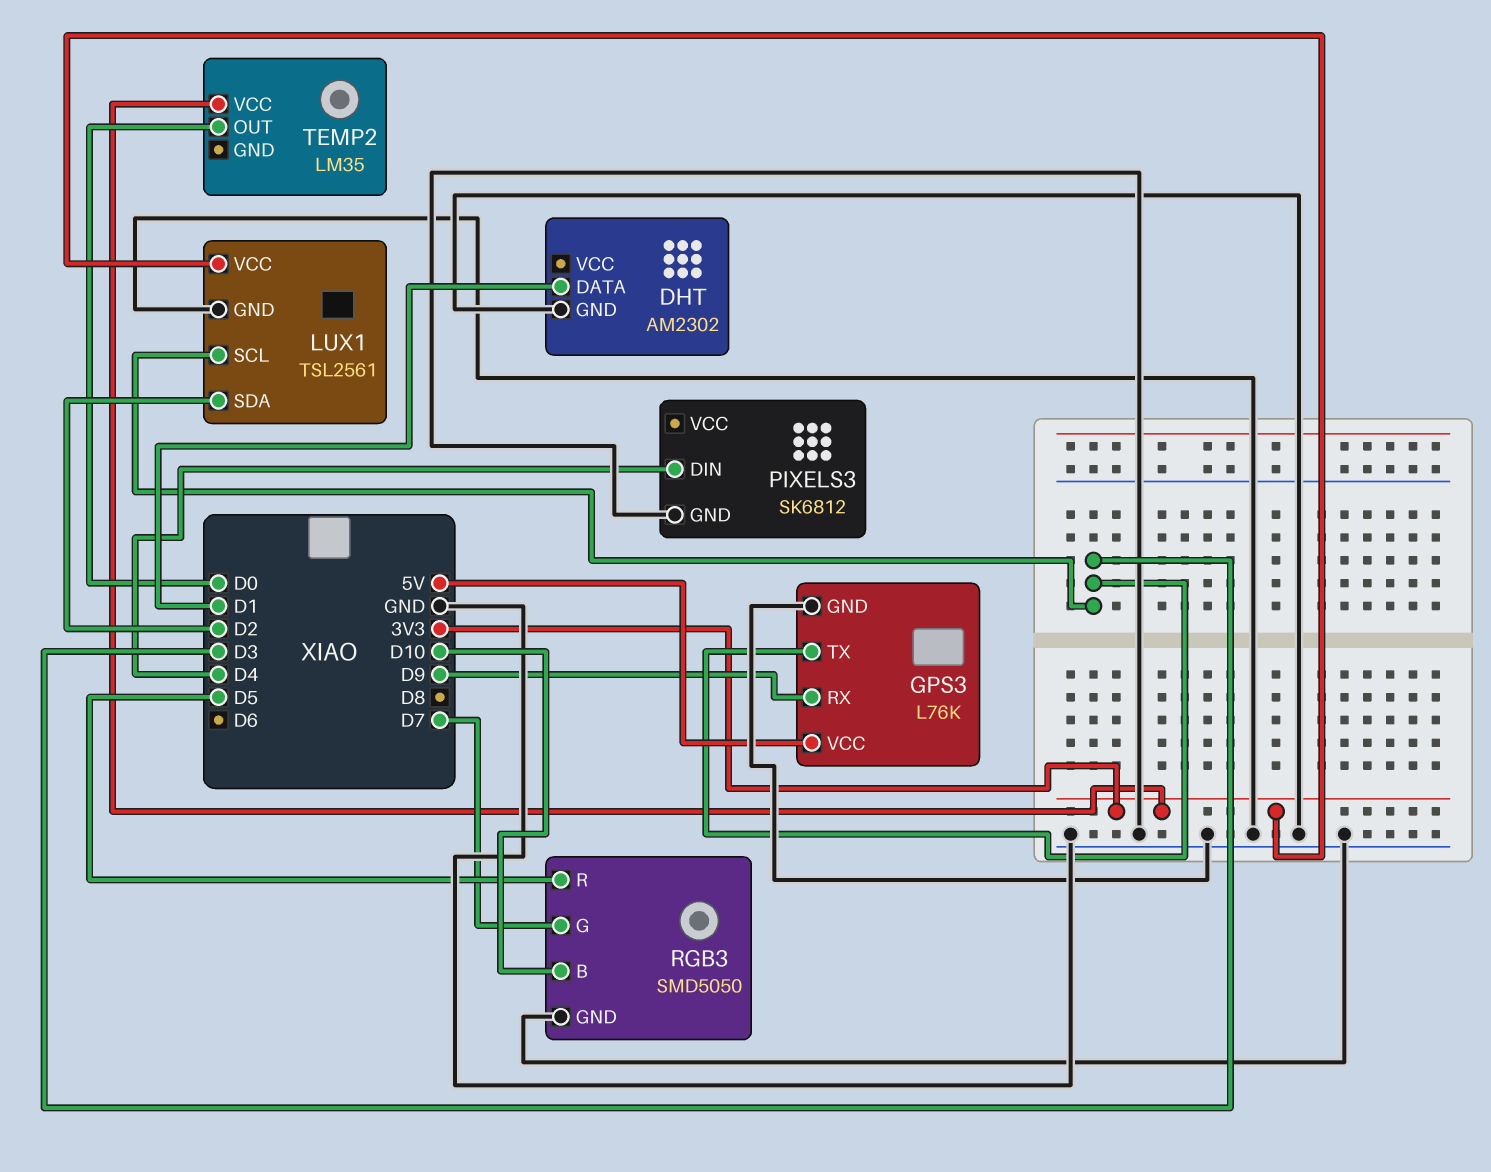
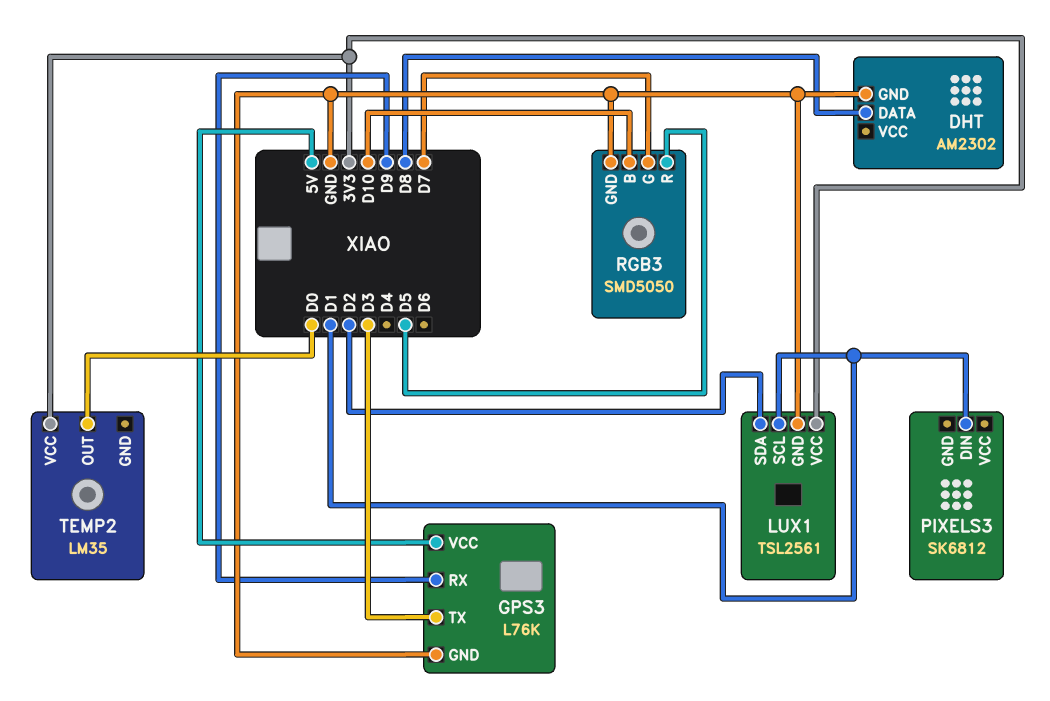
DHT pin DATA: D1 -> D8
LUX1 pin SCL: D3 -> D1
PIXELS3 pin DIN: D4 -> D1
PIXELS3 pin GND: GND -> none

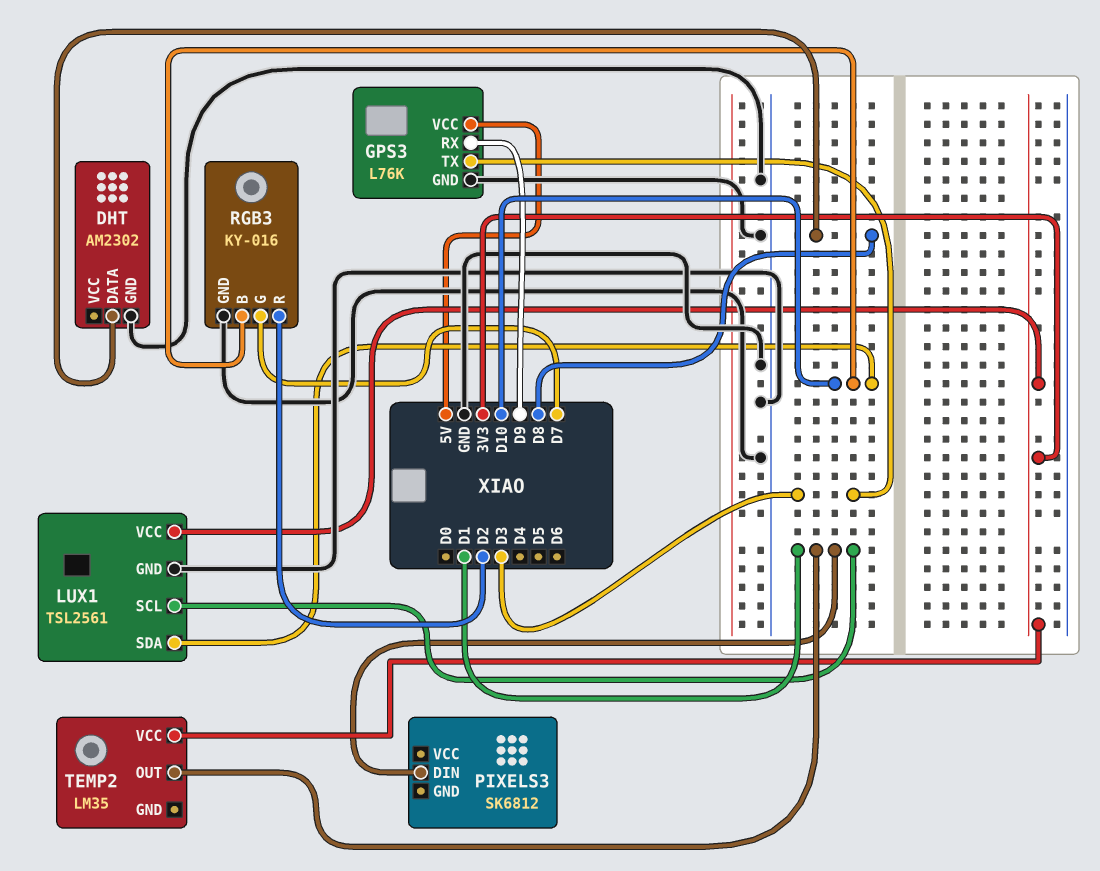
LUX1 pin SDA: D2 -> D10
RGB3: SMD5050 -> KY-016
RGB3 pin R: D5 -> D2
TEMP2 pin OUT: D0 -> D1

